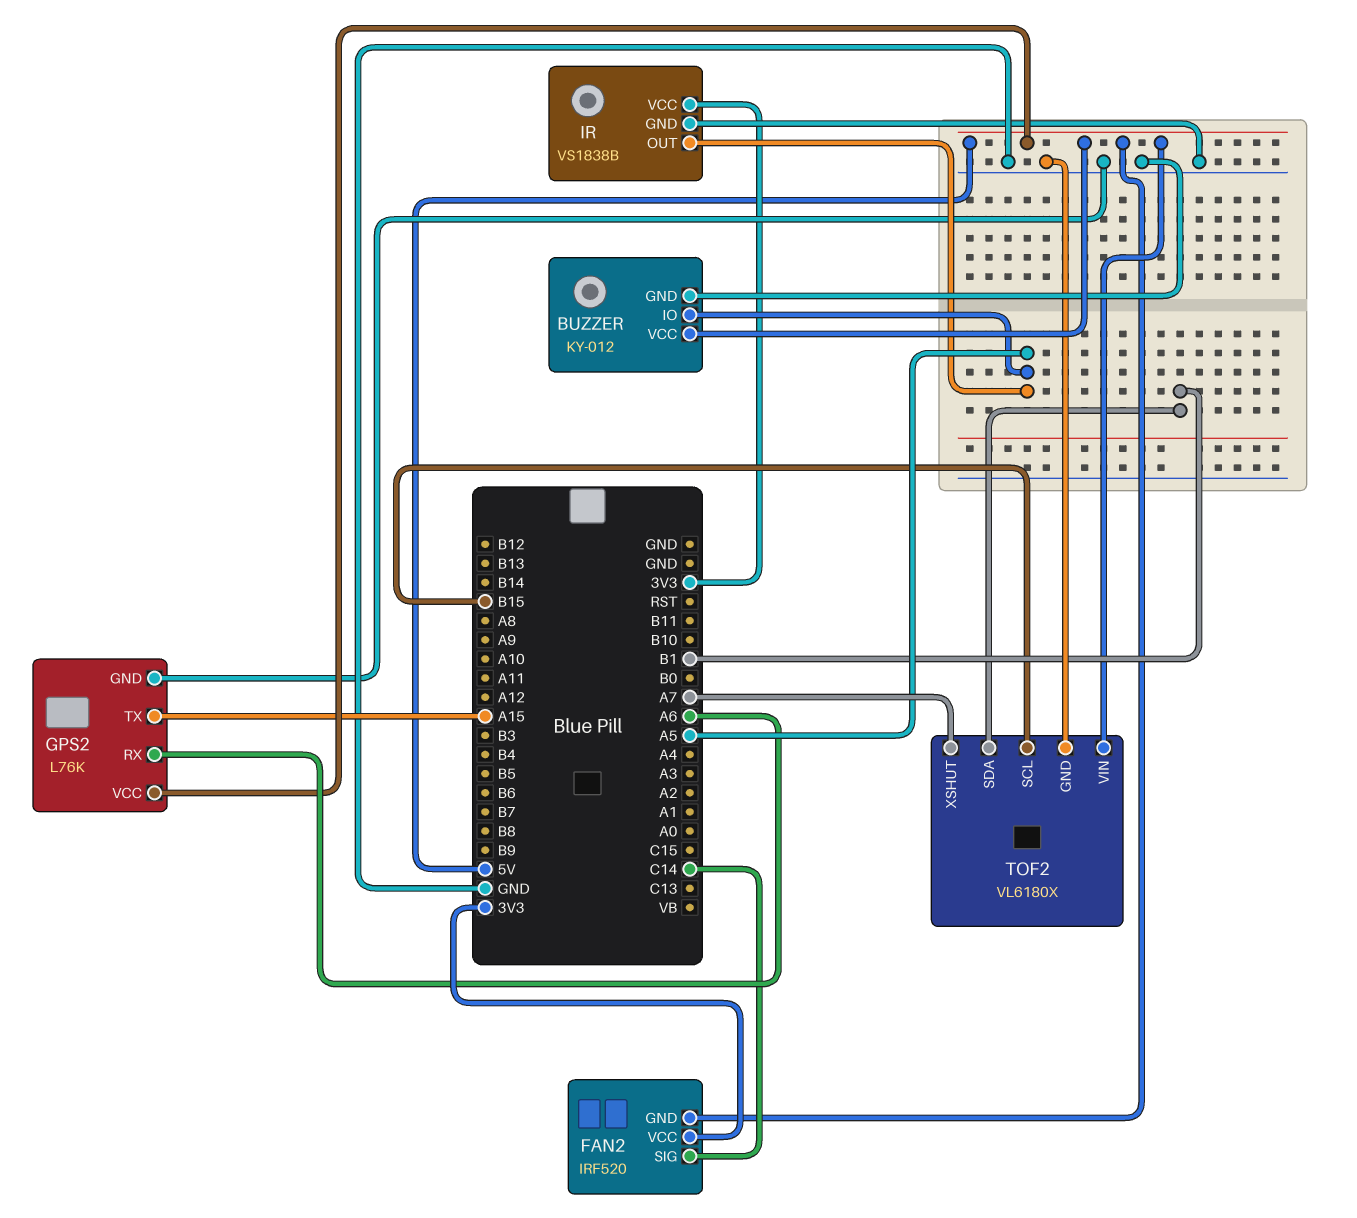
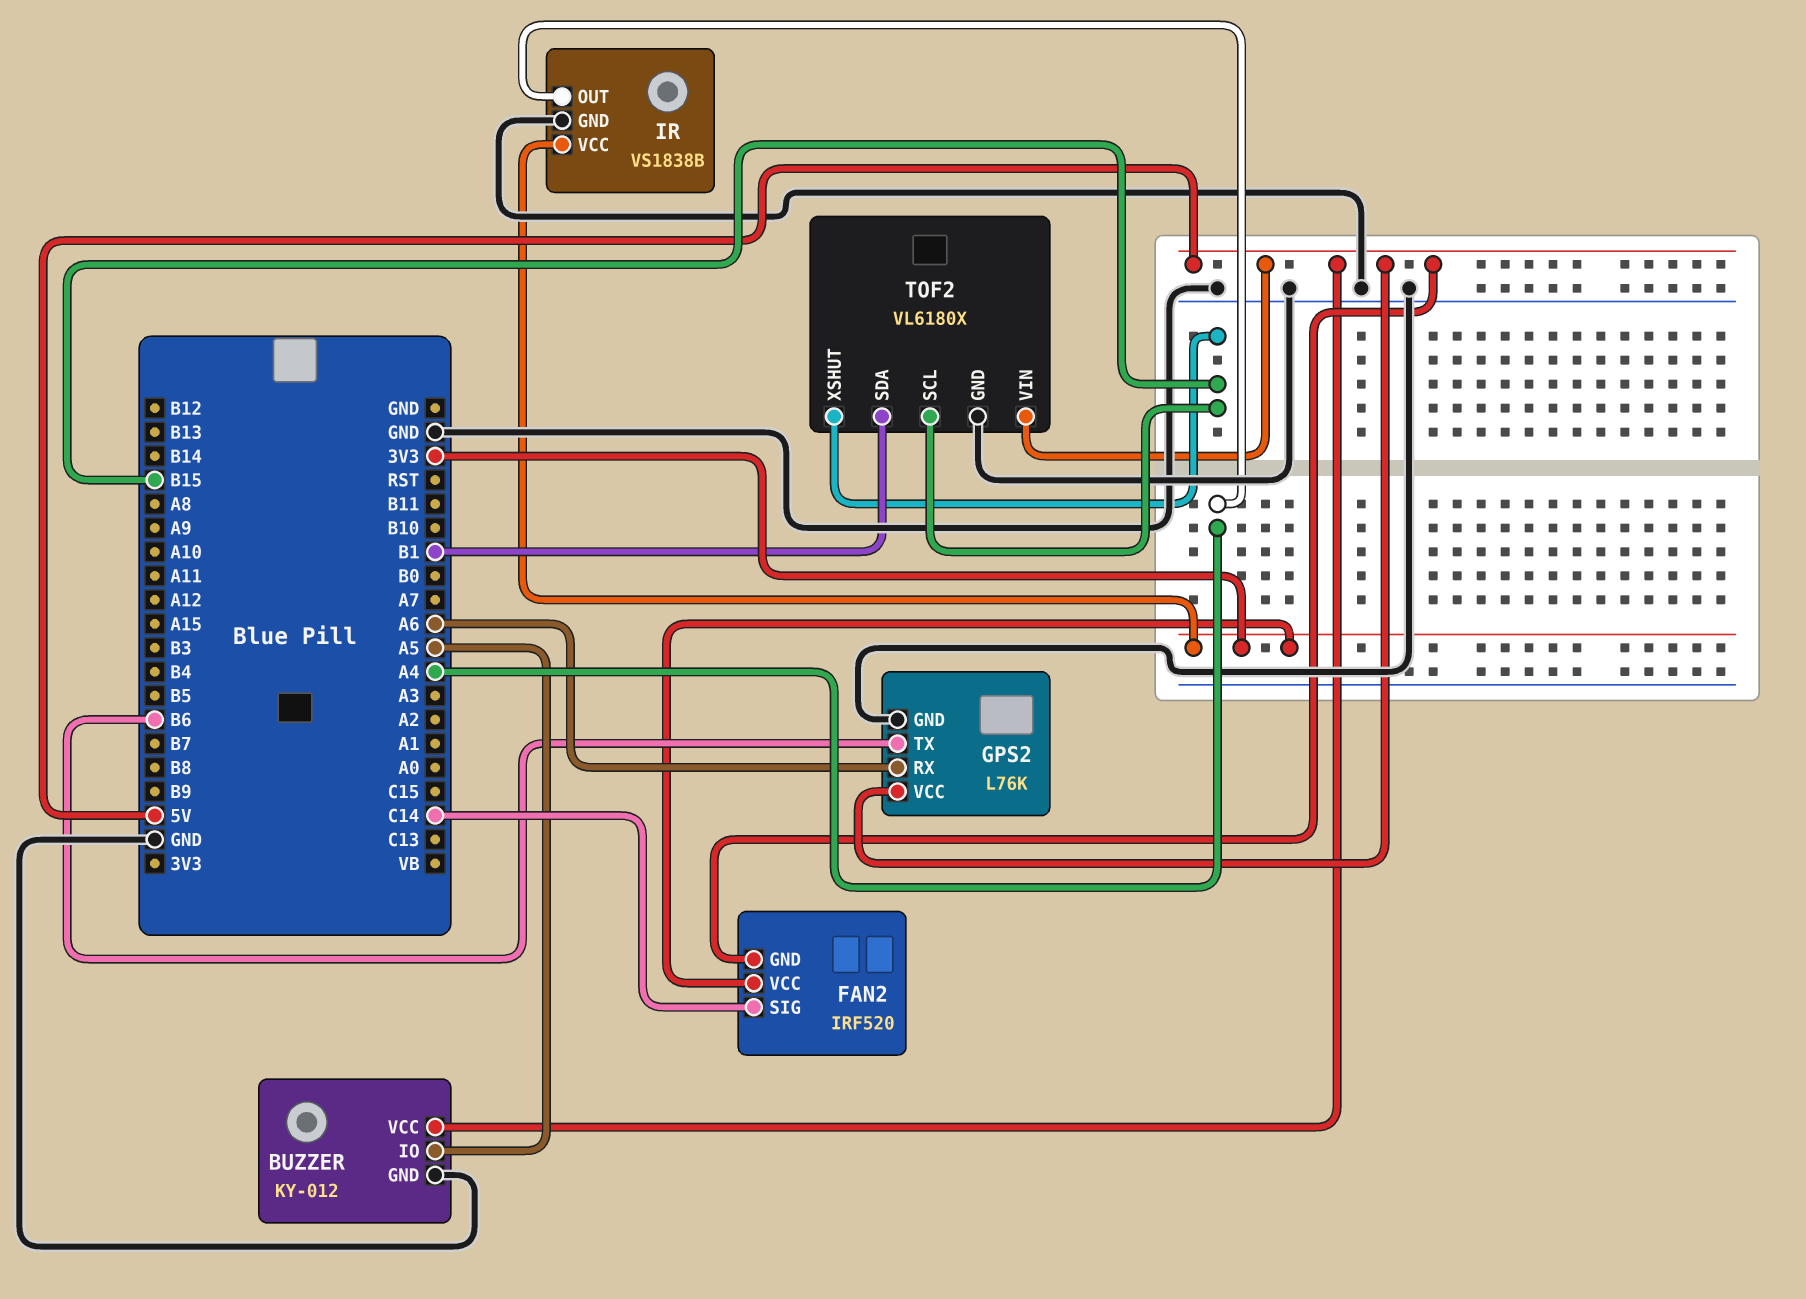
GPS2 pin TX: A15 -> B6
IR pin OUT: A5 -> A4
TOF2 pin XSHUT: A7 -> B15

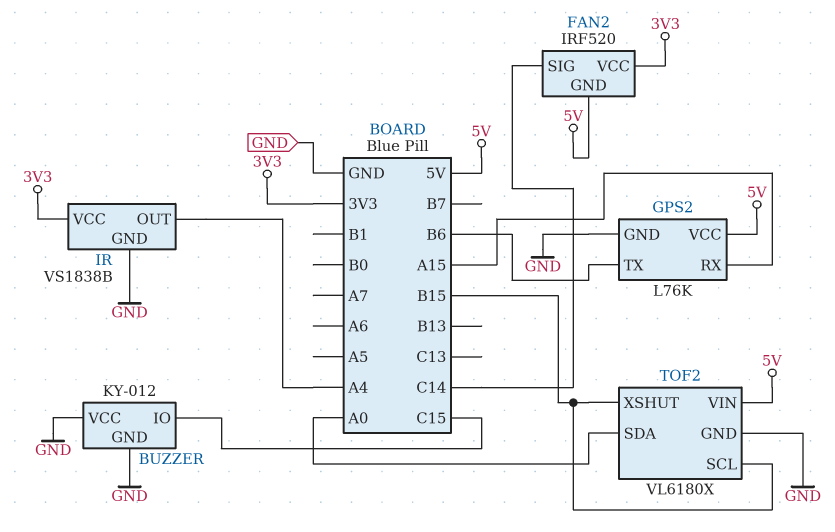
BUZZER pin IO: A5 -> C15
BUZZER pin VCC: 5V -> GND
GPS2 pin RX: A6 -> A15
TOF2 pin SDA: B1 -> A0

